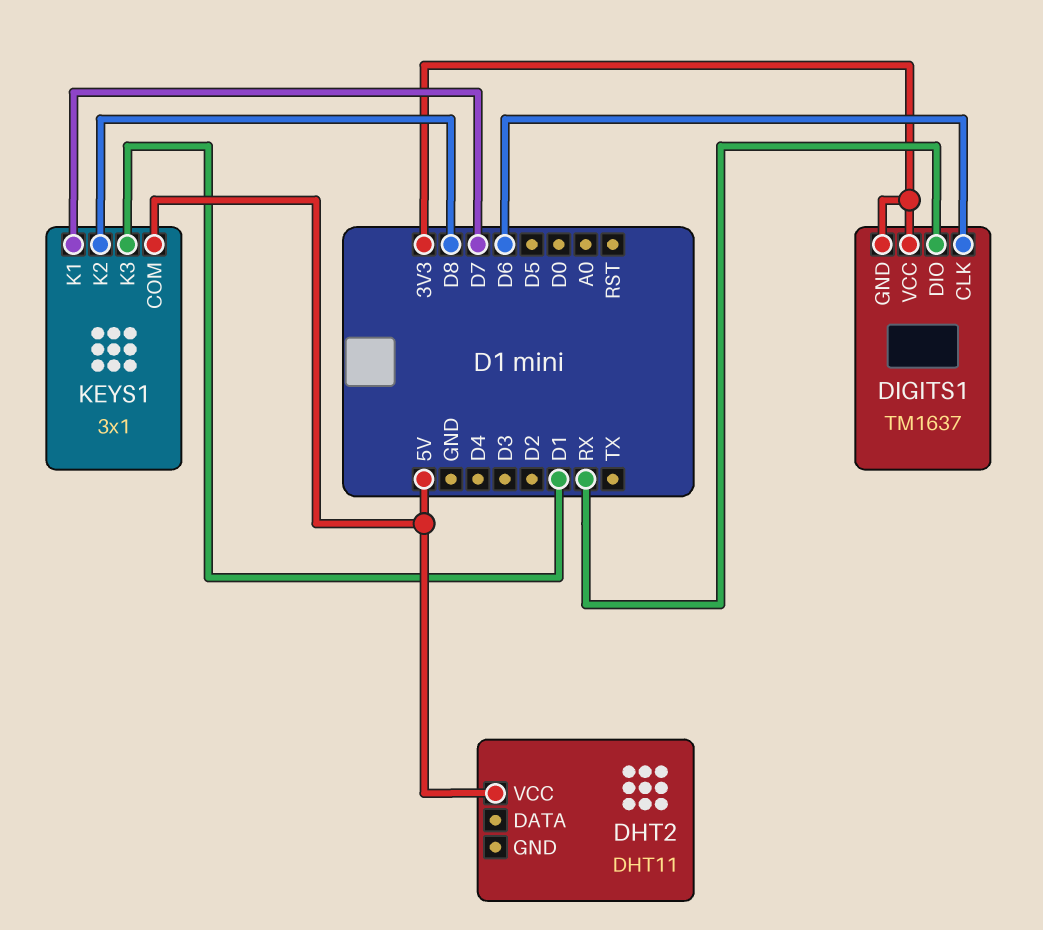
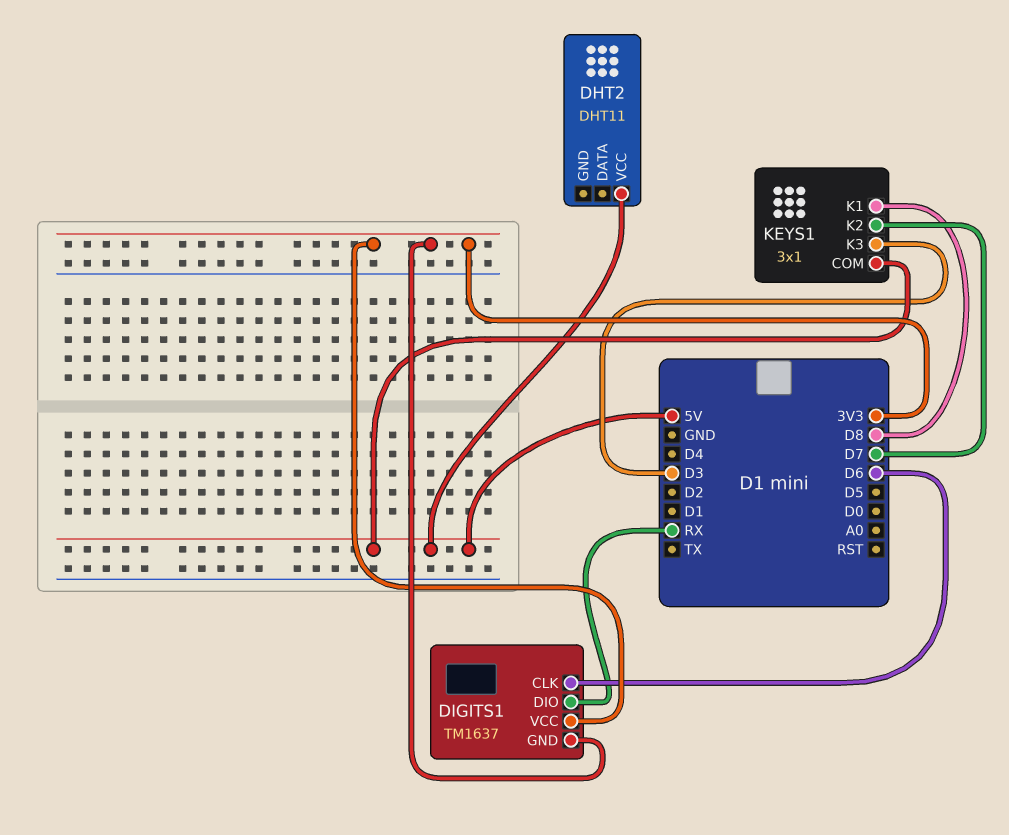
KEYS1 pin K1: D7 -> D8
KEYS1 pin K2: D8 -> D7
KEYS1 pin K3: D1 -> D3

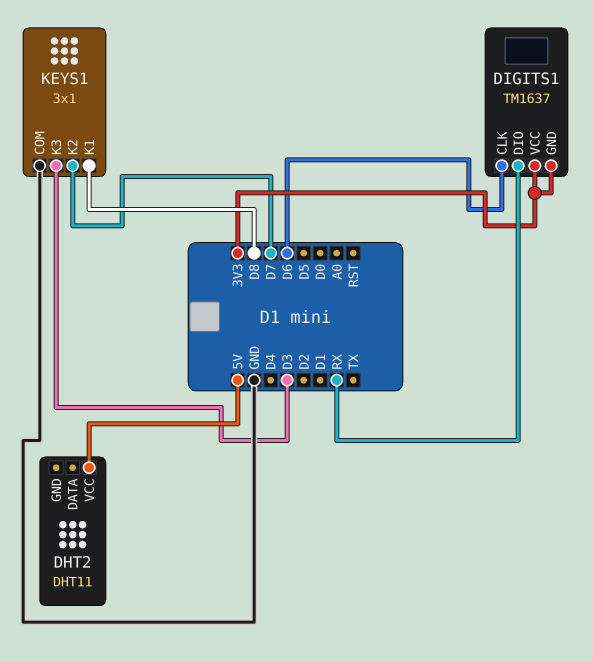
KEYS1 pin COM: 5V -> GND

